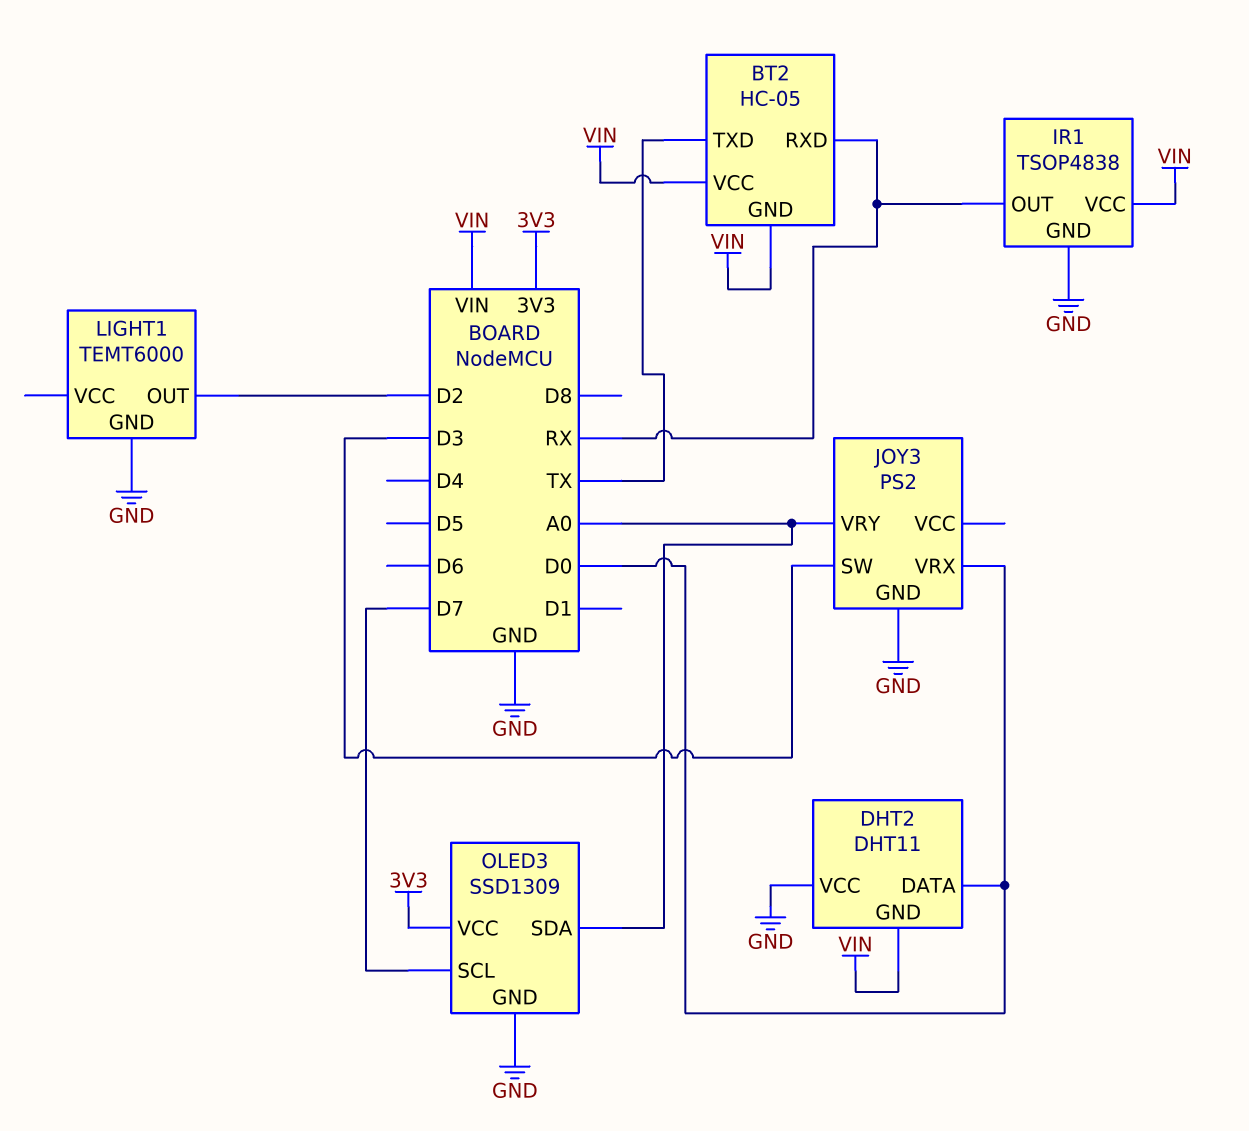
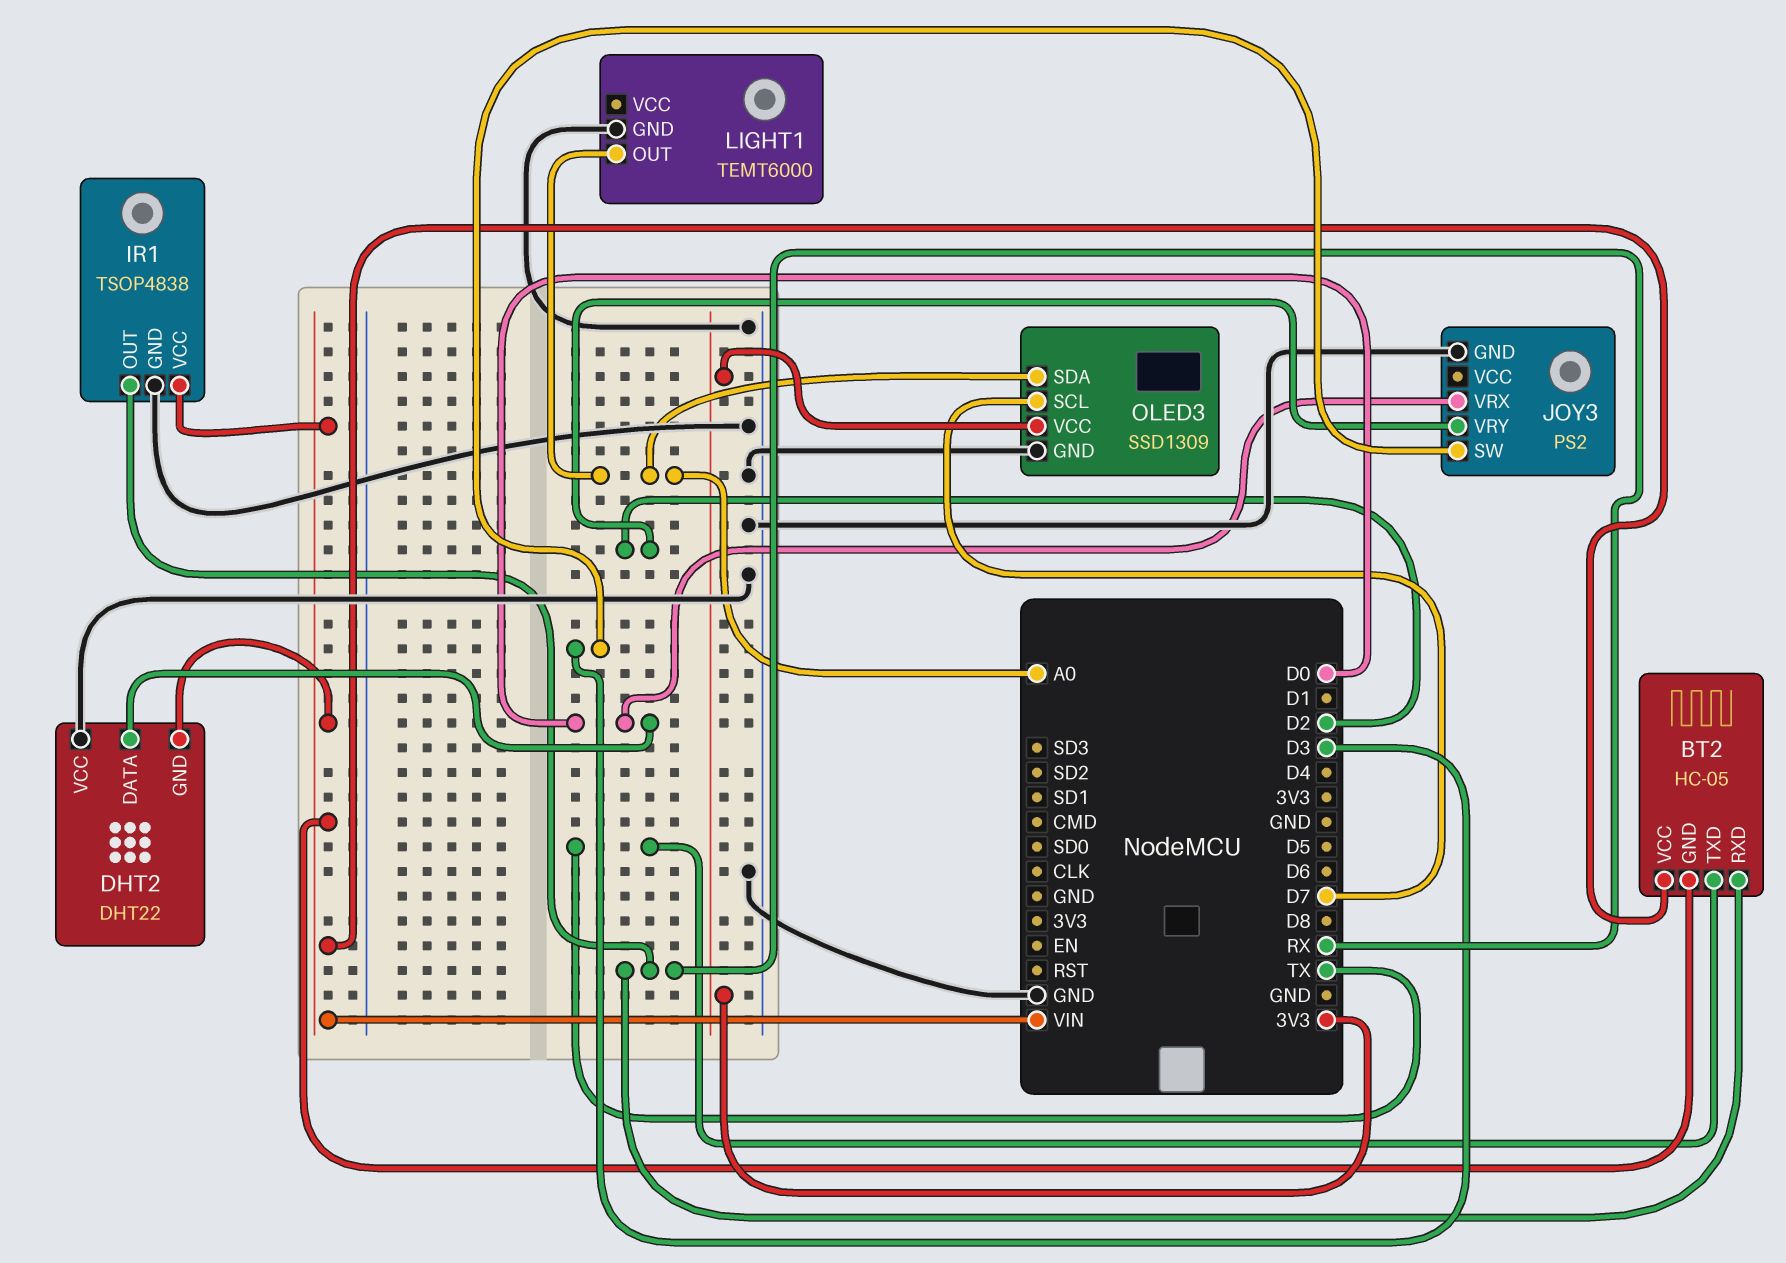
DHT2: DHT11 -> DHT22
JOY3 pin VRY: A0 -> D2
LIGHT1 pin OUT: D2 -> A0

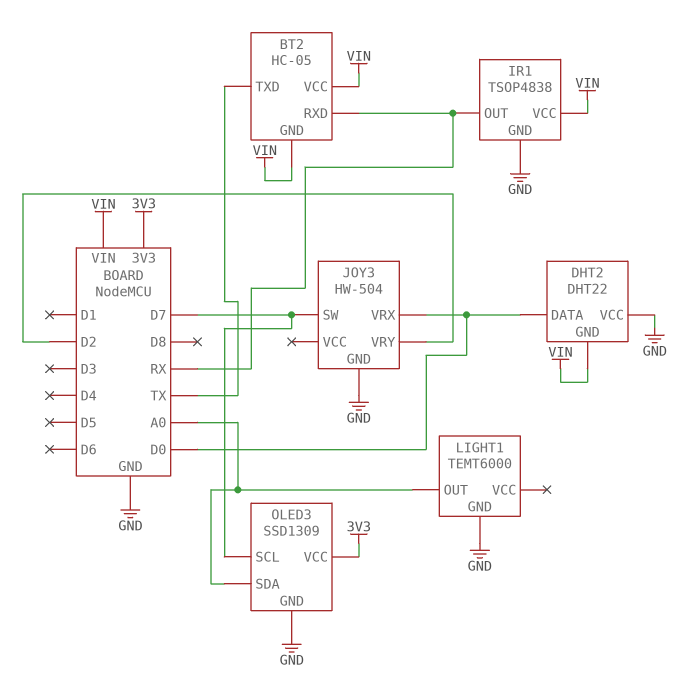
JOY3: PS2 -> HW-504
JOY3 pin SW: D3 -> D7

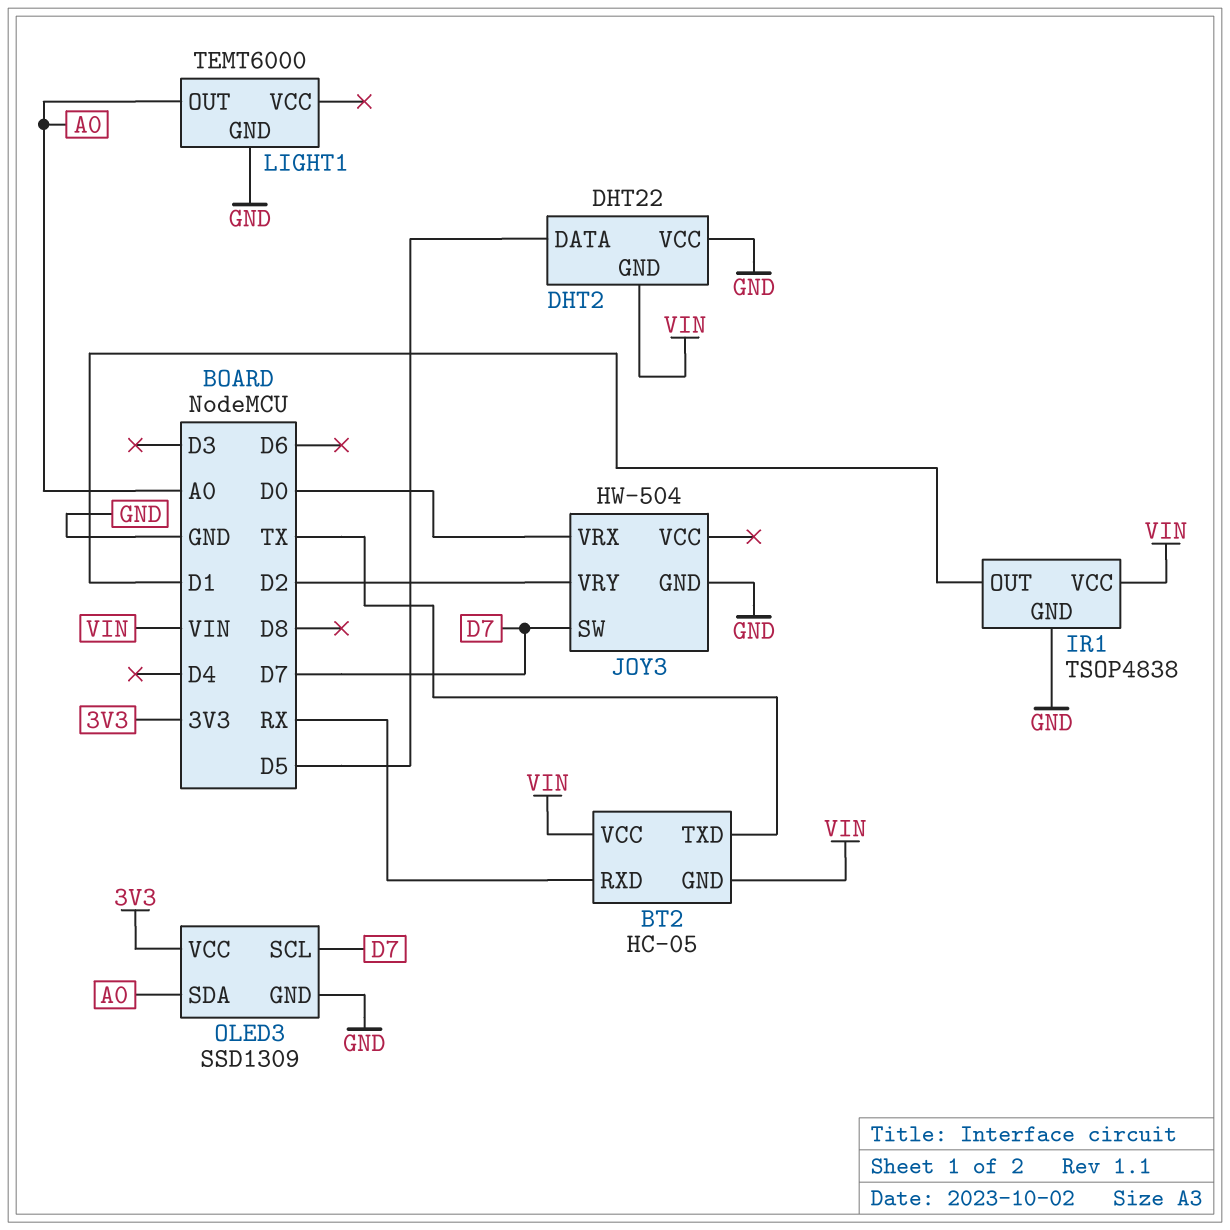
DHT2 pin DATA: D0 -> D5
IR1 pin OUT: RX -> D1

